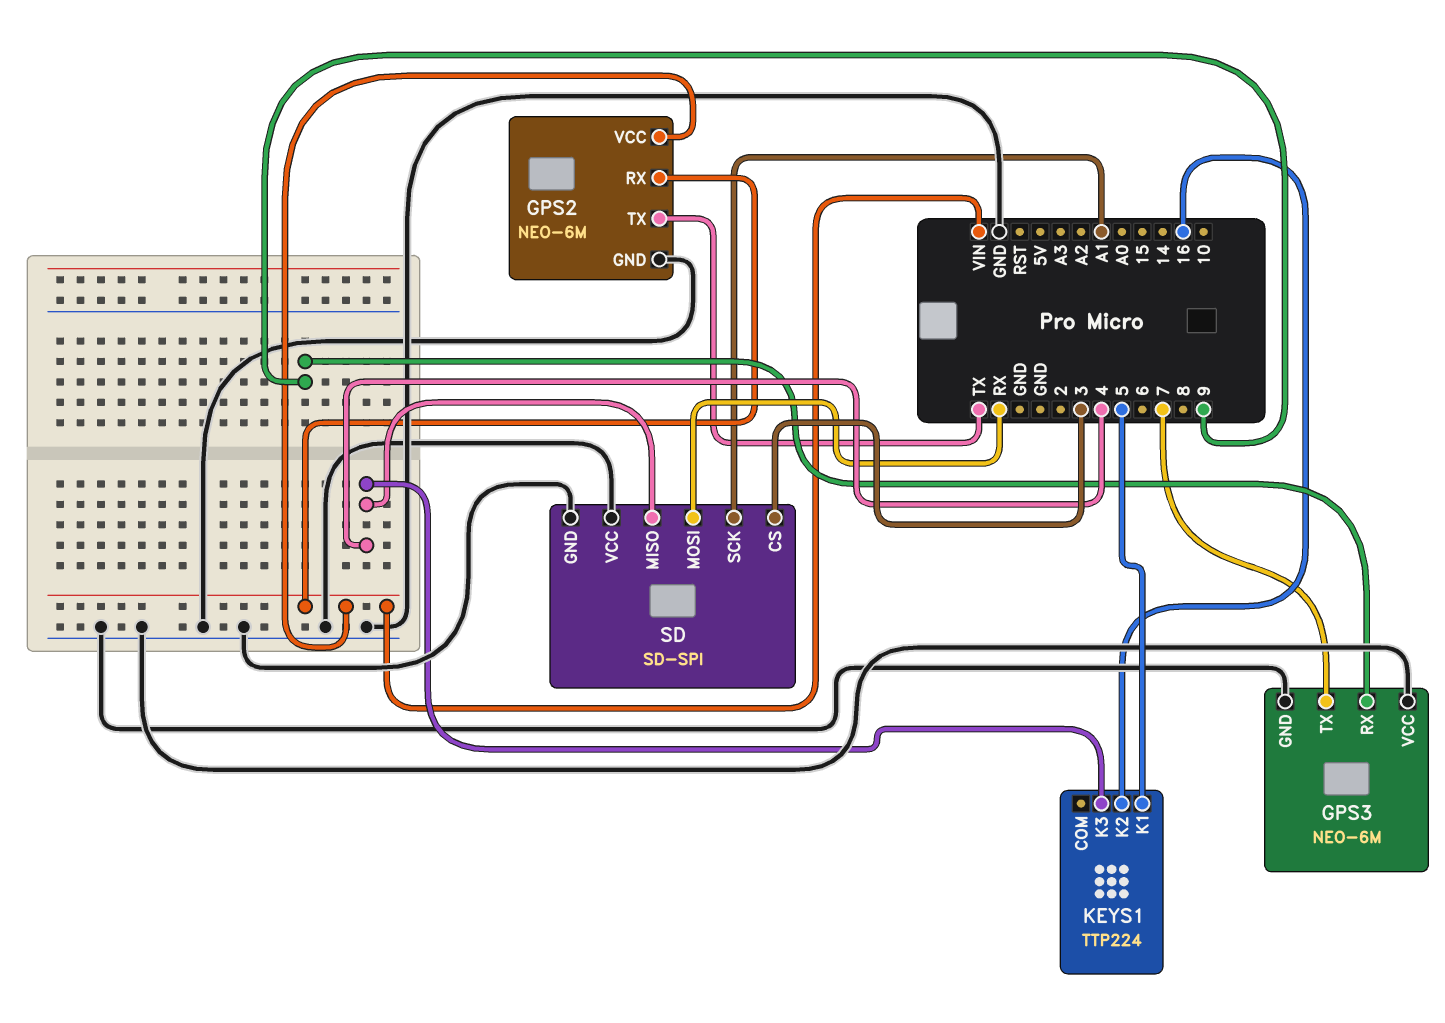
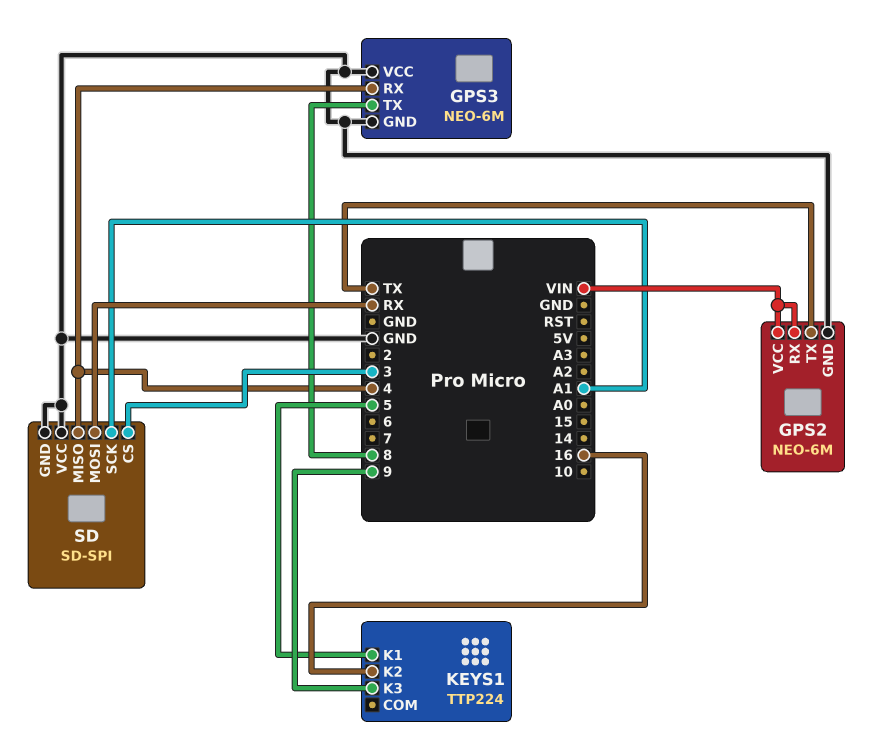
GPS3 pin RX: 9 -> 4
GPS3 pin TX: 7 -> 8
KEYS1 pin K3: 4 -> 9

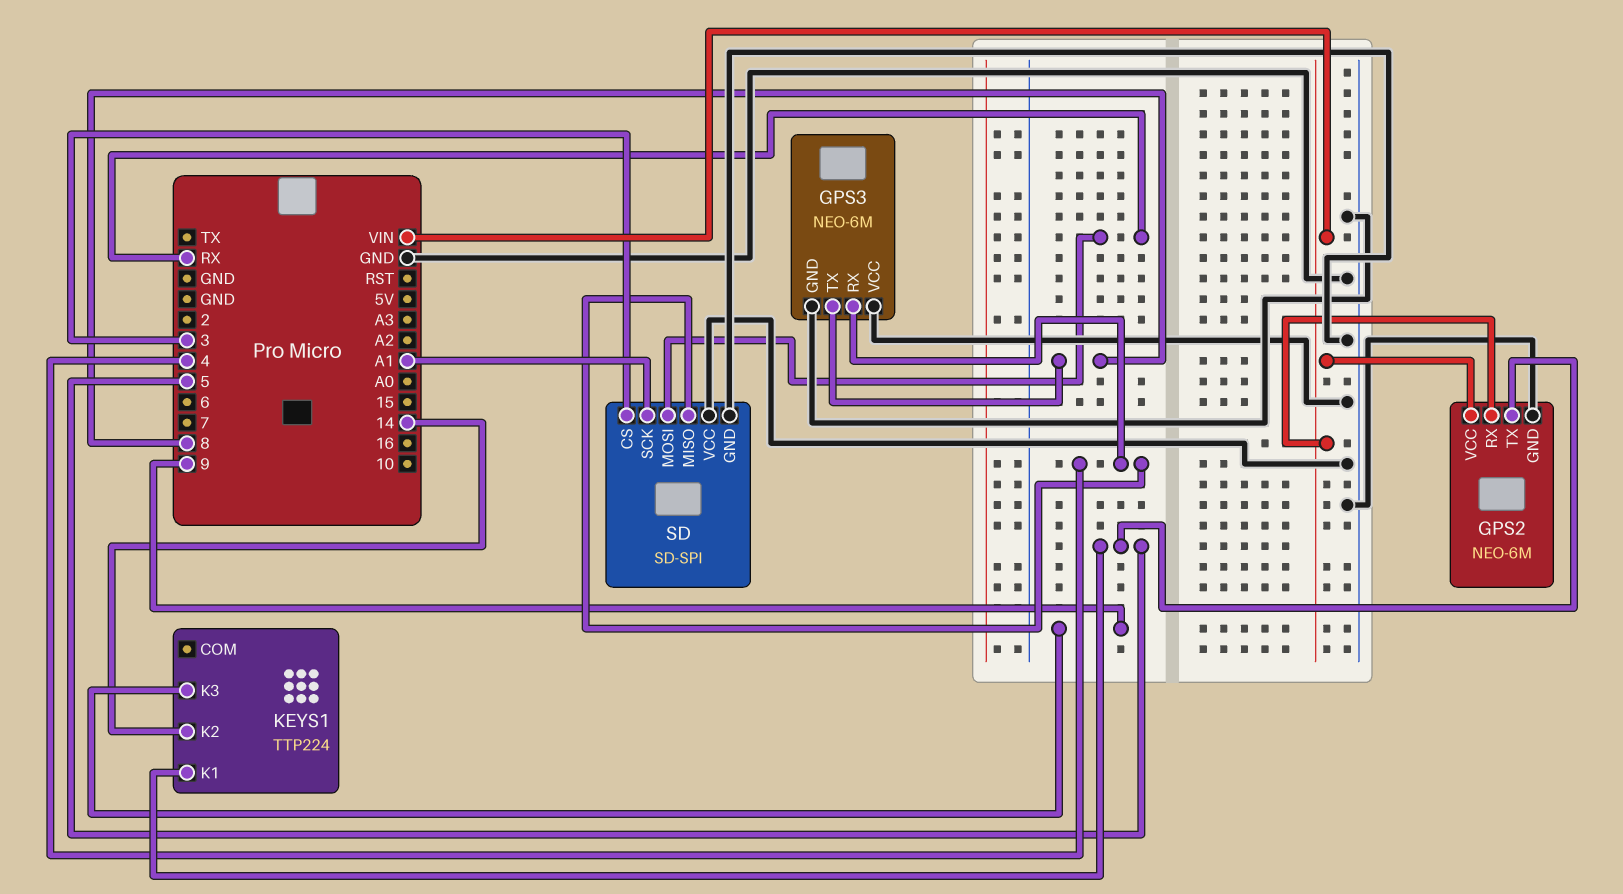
GPS2 pin TX: TX -> 5
KEYS1 pin K2: 16 -> 14

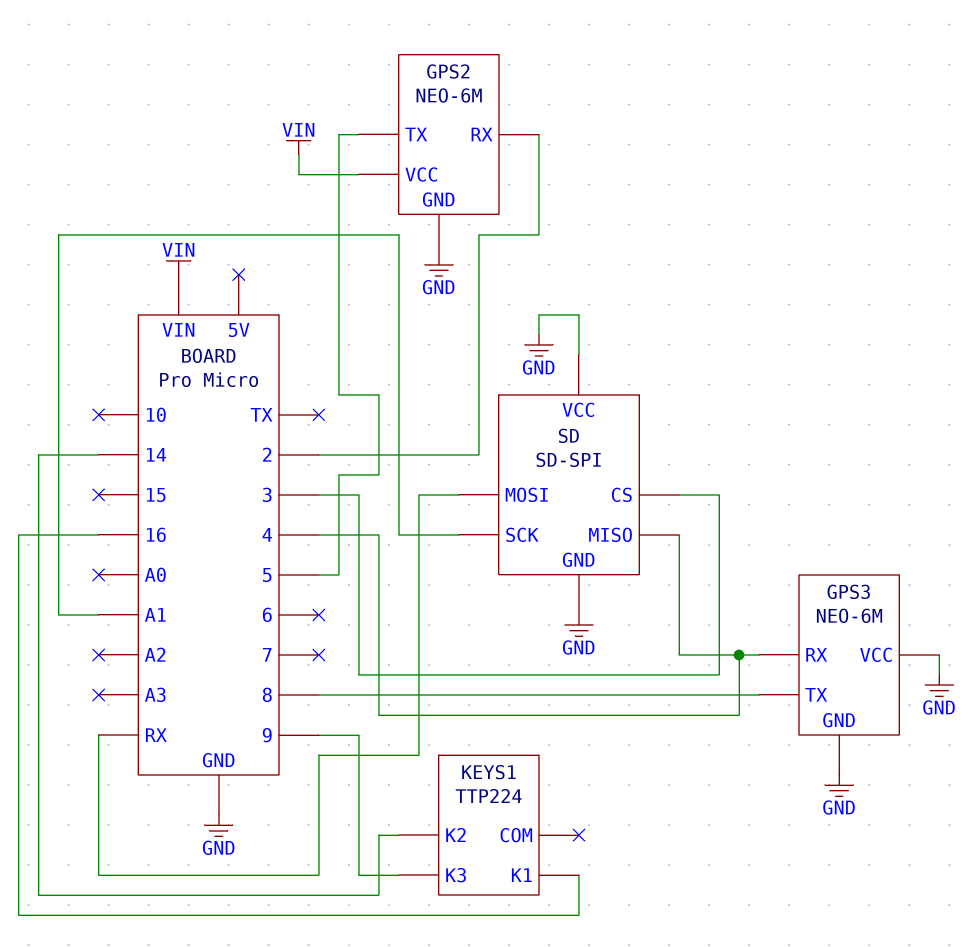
GPS2 pin RX: VIN -> 2
KEYS1 pin K1: 5 -> 16

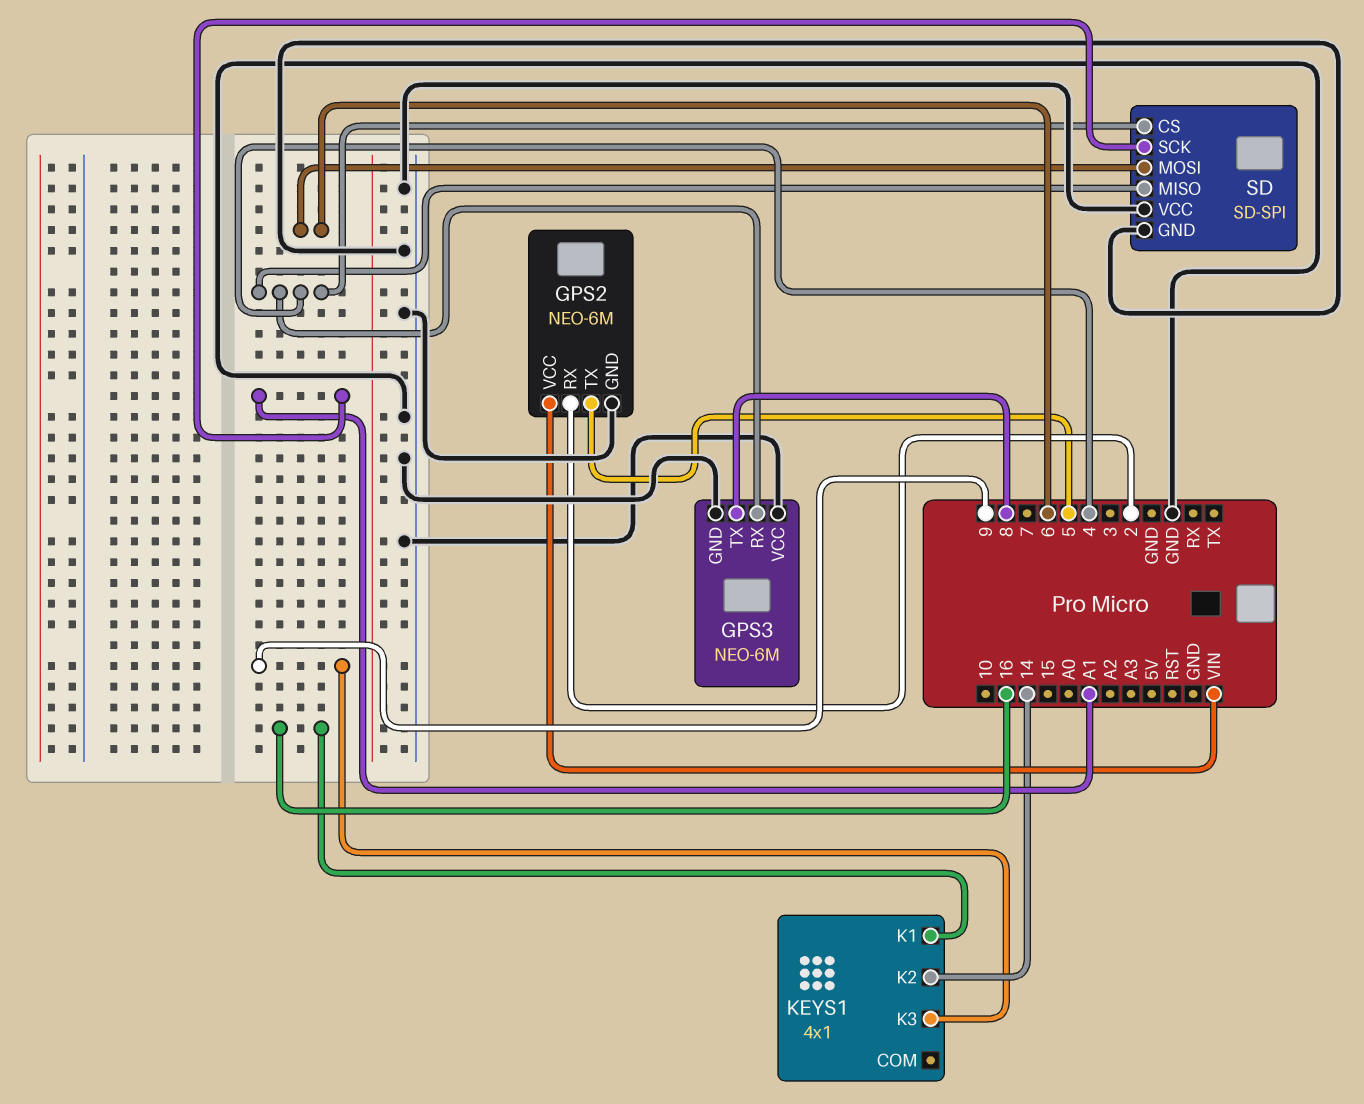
KEYS1: TTP224 -> 4x1
SD pin CS: 3 -> 4
SD pin MOSI: RX -> 6

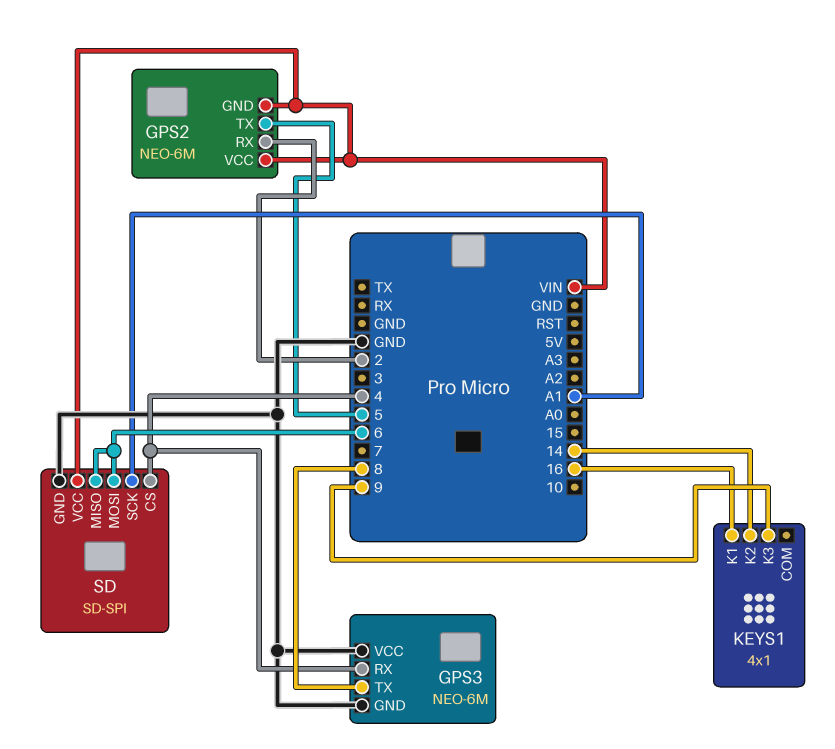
GPS2 pin GND: GND -> VIN
SD pin MISO: 4 -> 6
SD pin VCC: GND -> VIN

